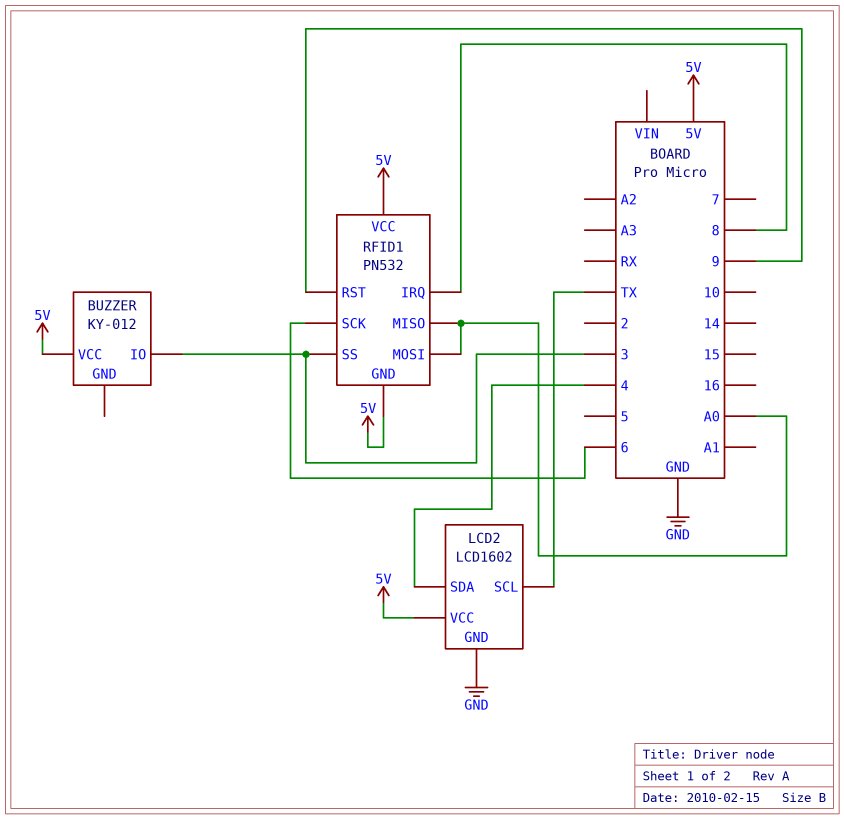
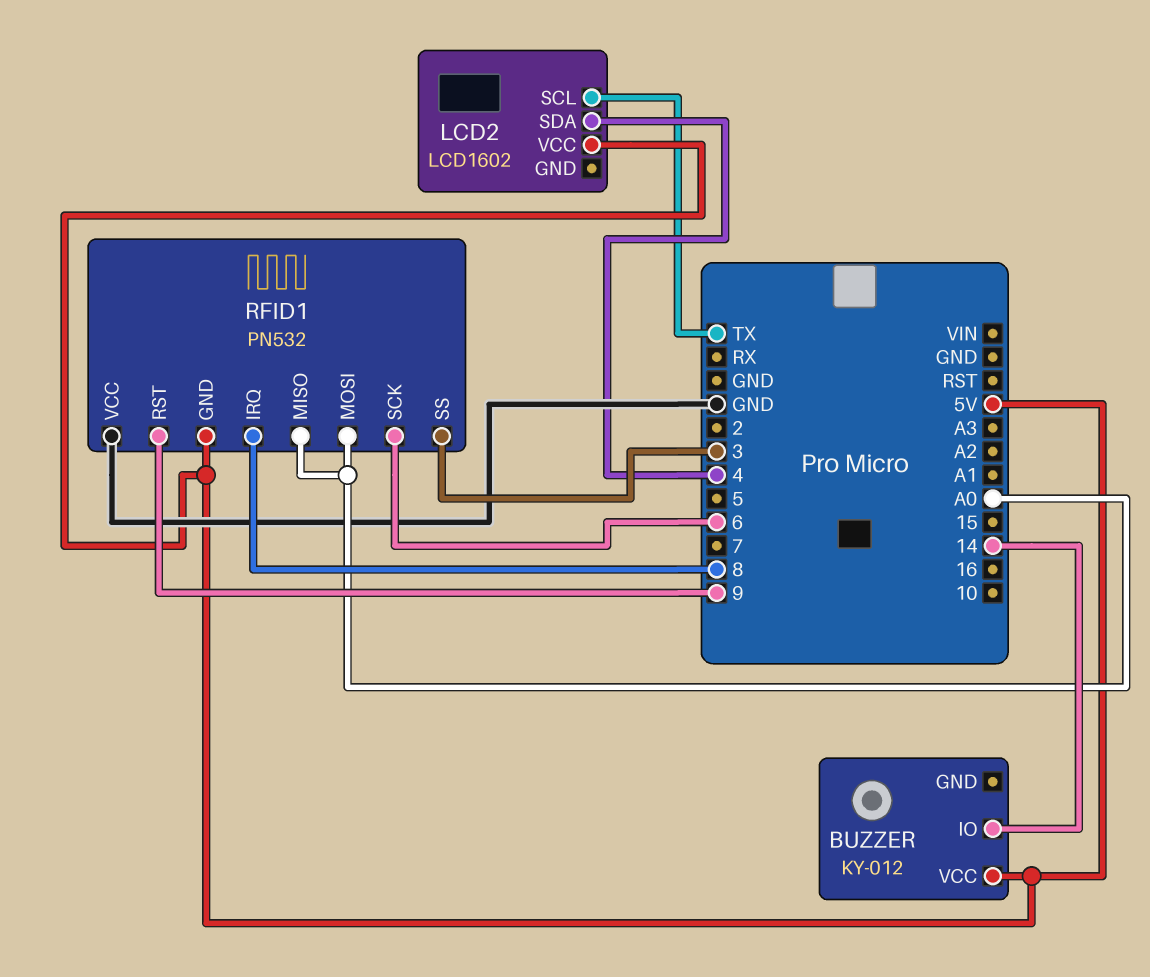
BUZZER pin IO: 3 -> 14
LCD2 pin GND: GND -> none
RFID1 pin VCC: 5V -> GND

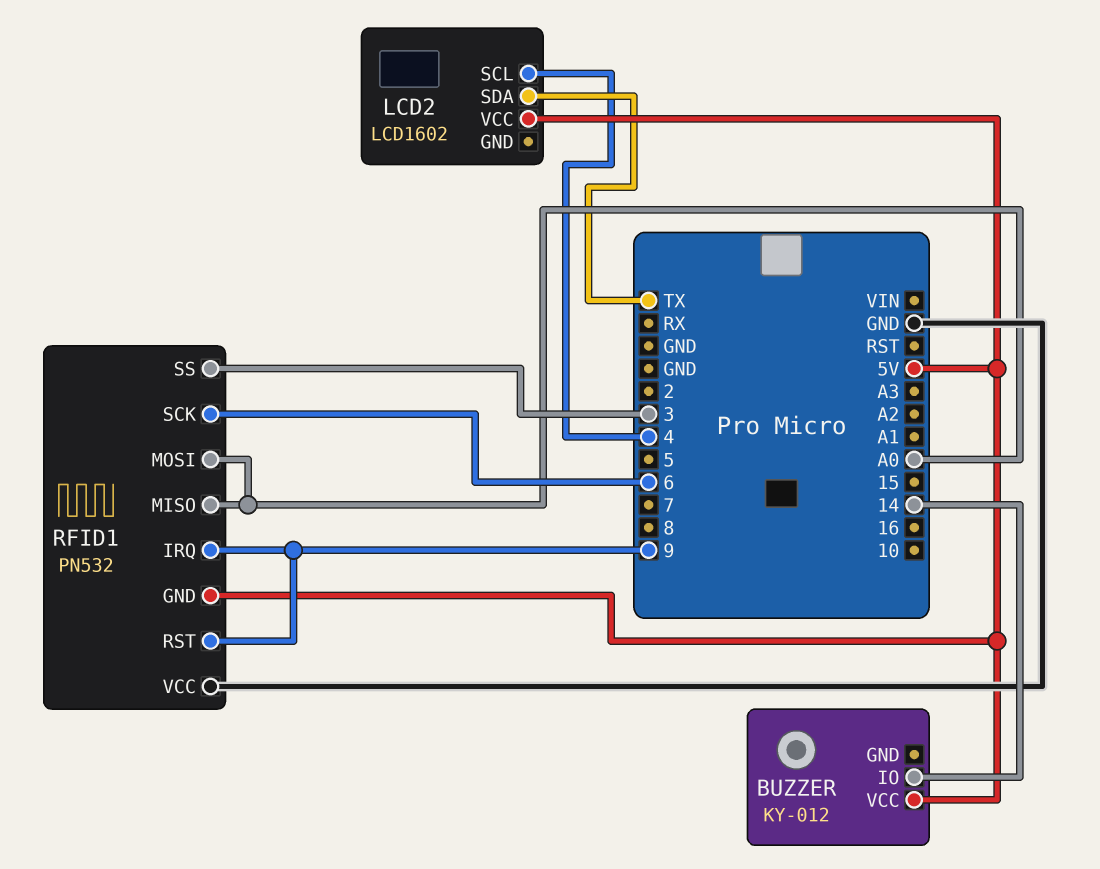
LCD2 pin SCL: TX -> 4
LCD2 pin SDA: 4 -> TX
RFID1 pin IRQ: 8 -> 9

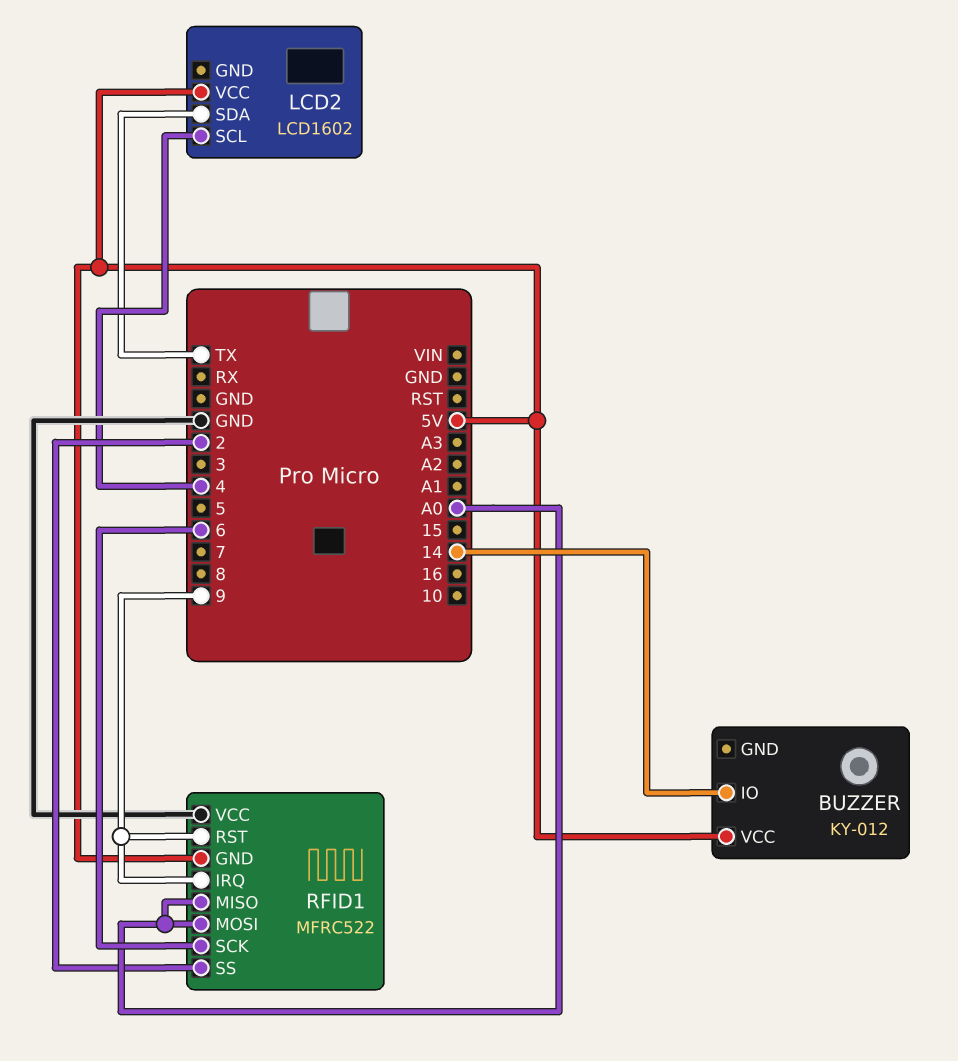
RFID1: PN532 -> MFRC522
RFID1 pin SS: 3 -> 2

